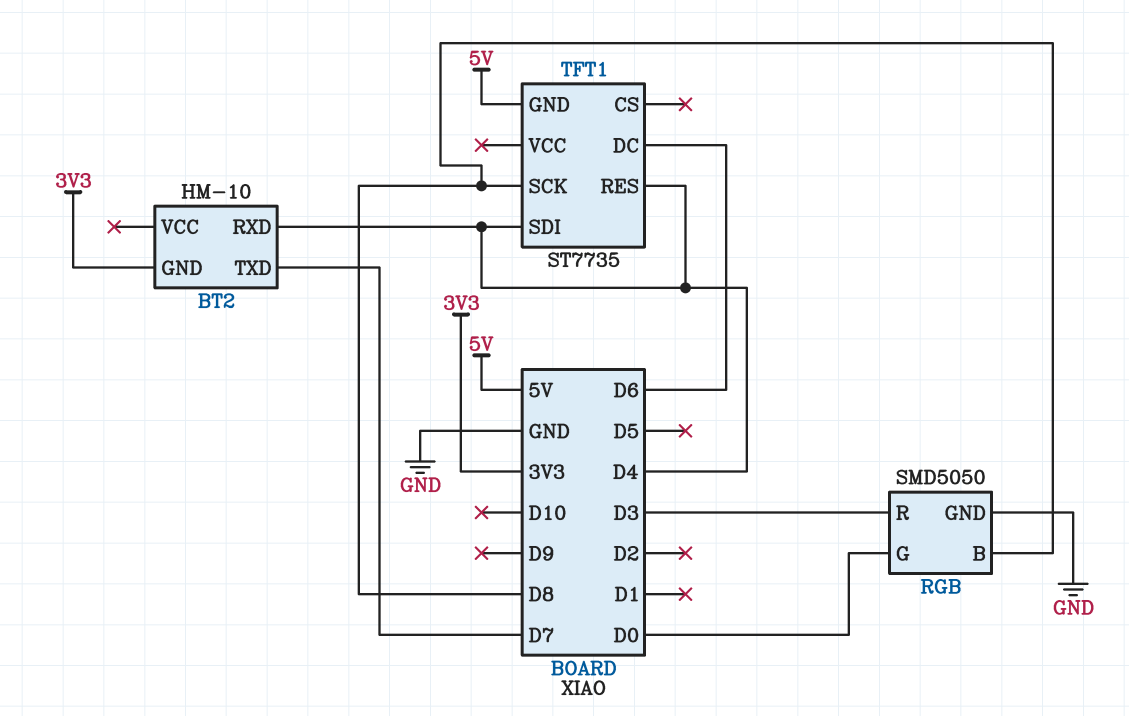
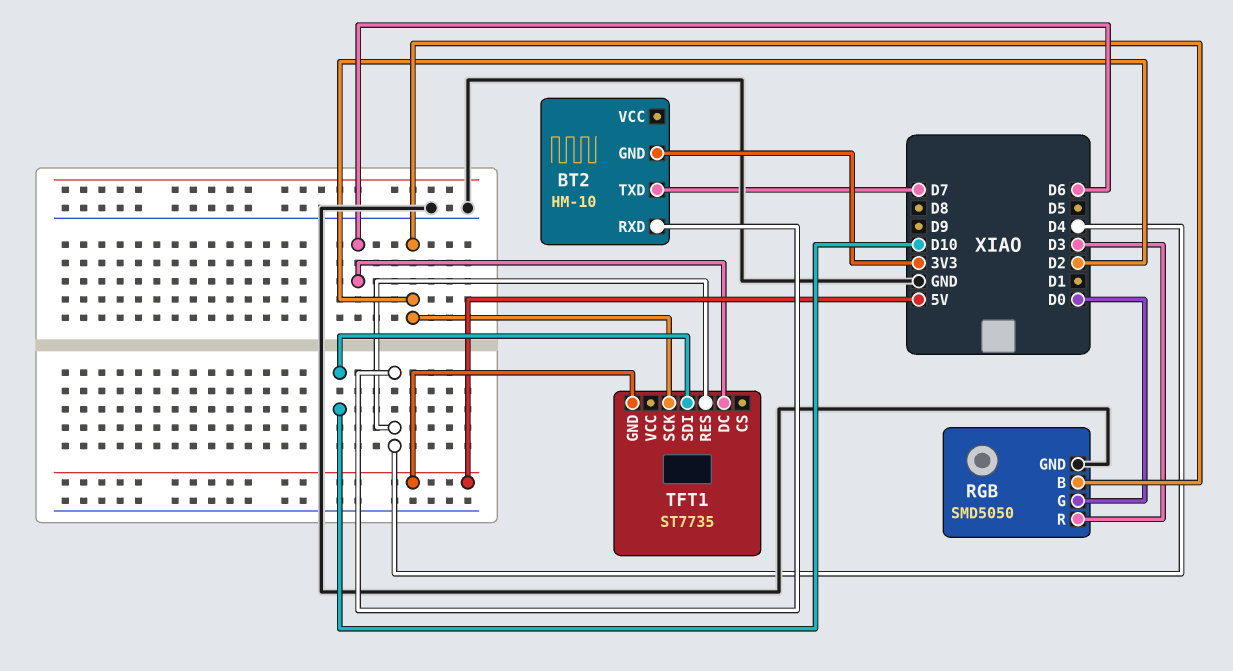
RGB pin B: D8 -> D2
TFT1 pin SCK: D8 -> D2
TFT1 pin SDI: D4 -> D10

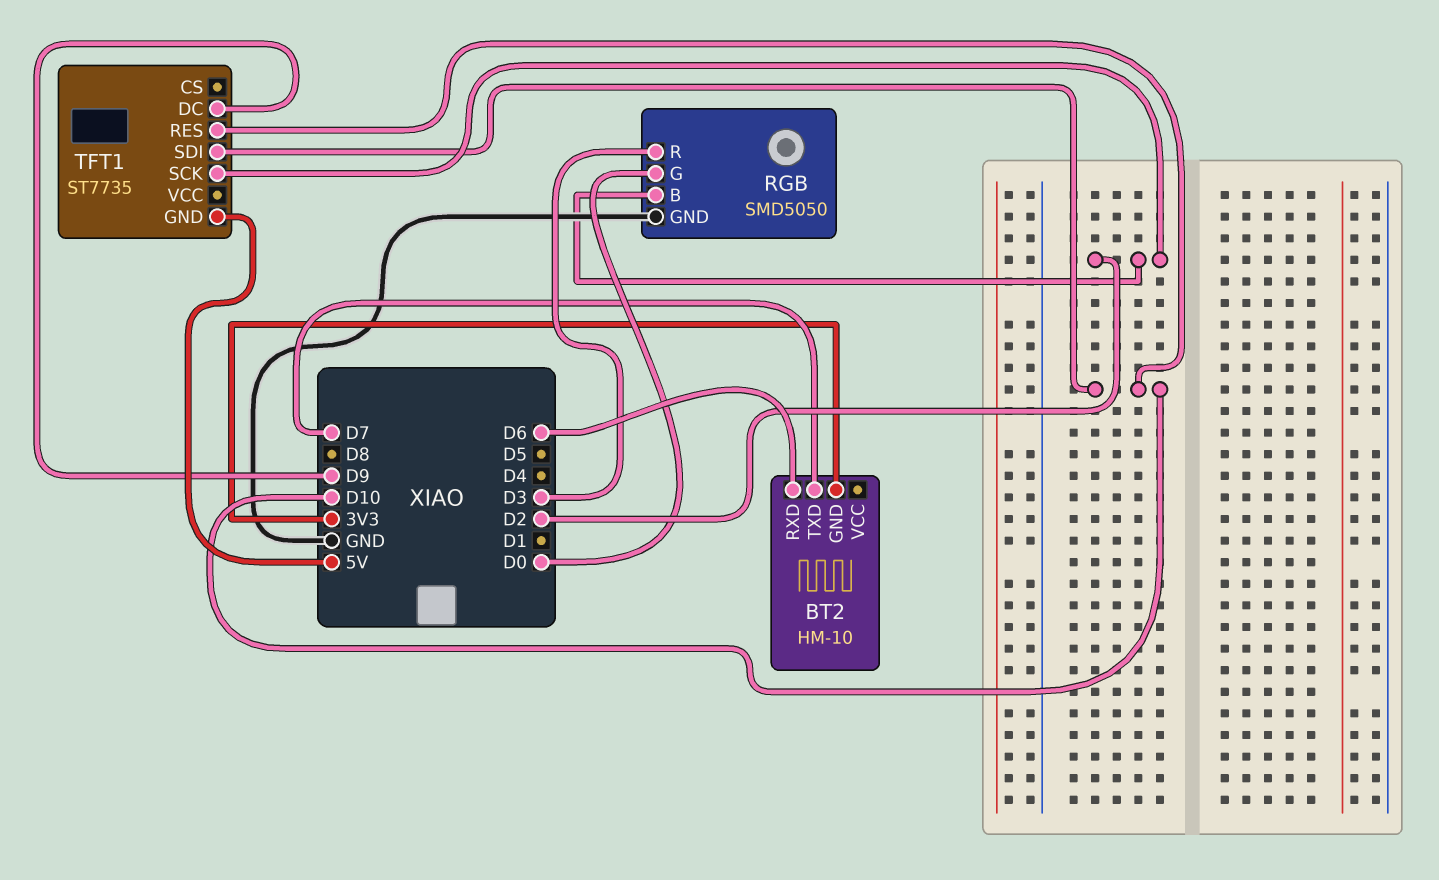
BT2 pin RXD: D4 -> D6
TFT1 pin DC: D6 -> D9
TFT1 pin RES: D4 -> D10

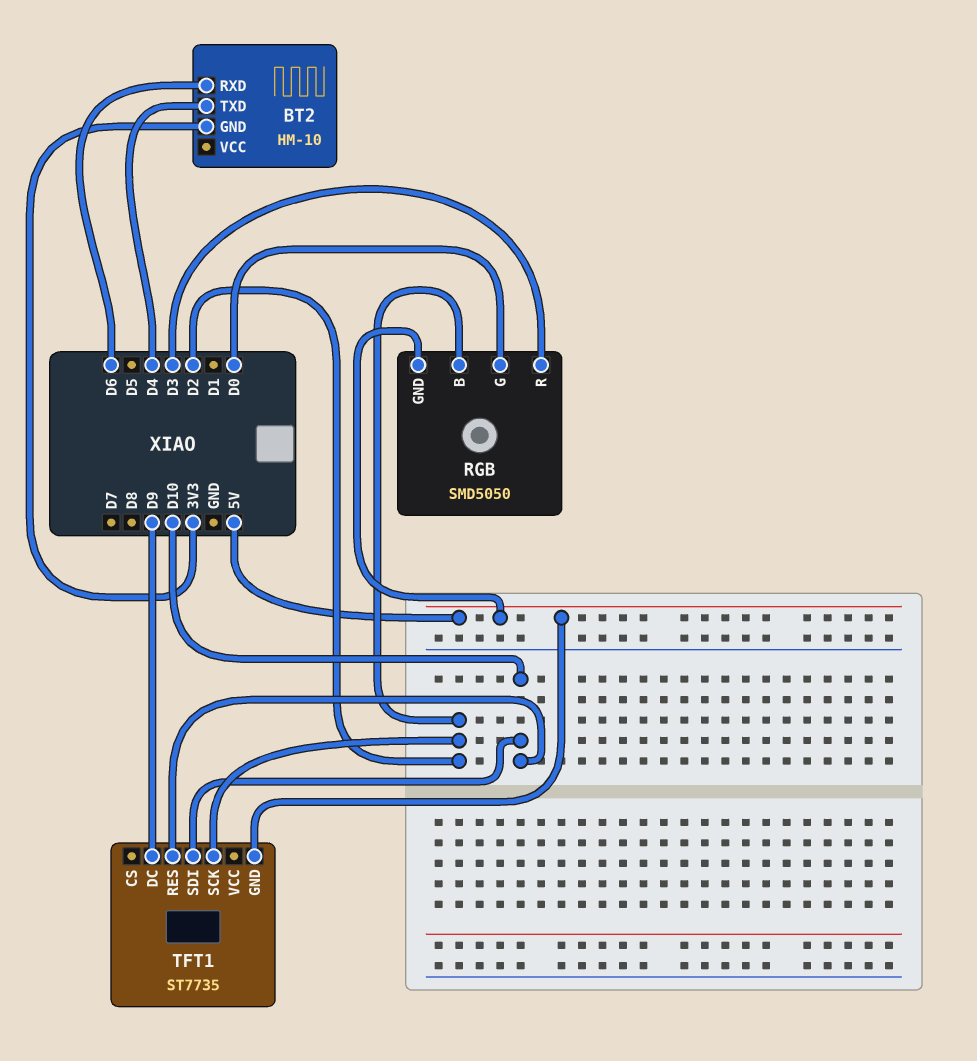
BT2 pin TXD: D7 -> D4
RGB pin GND: GND -> 5V

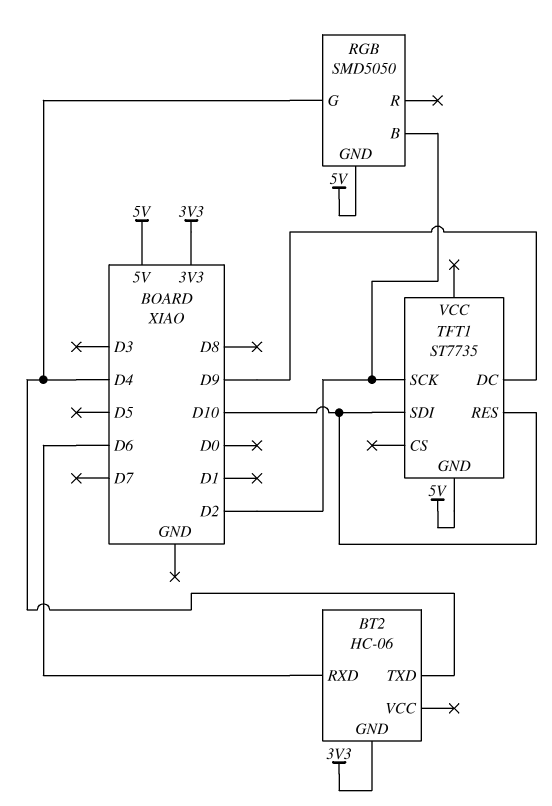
BT2: HM-10 -> HC-06
RGB pin G: D0 -> D4
RGB pin R: D3 -> none

